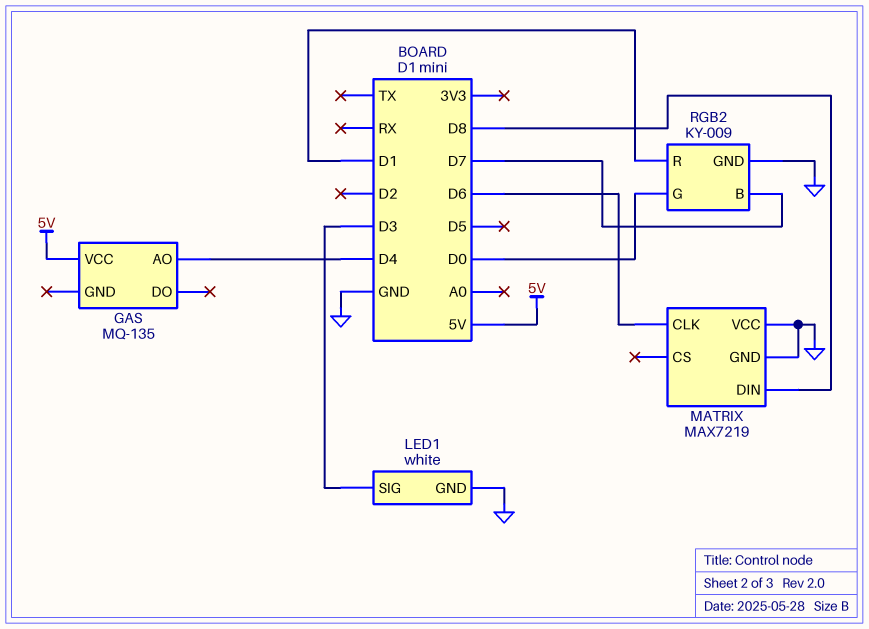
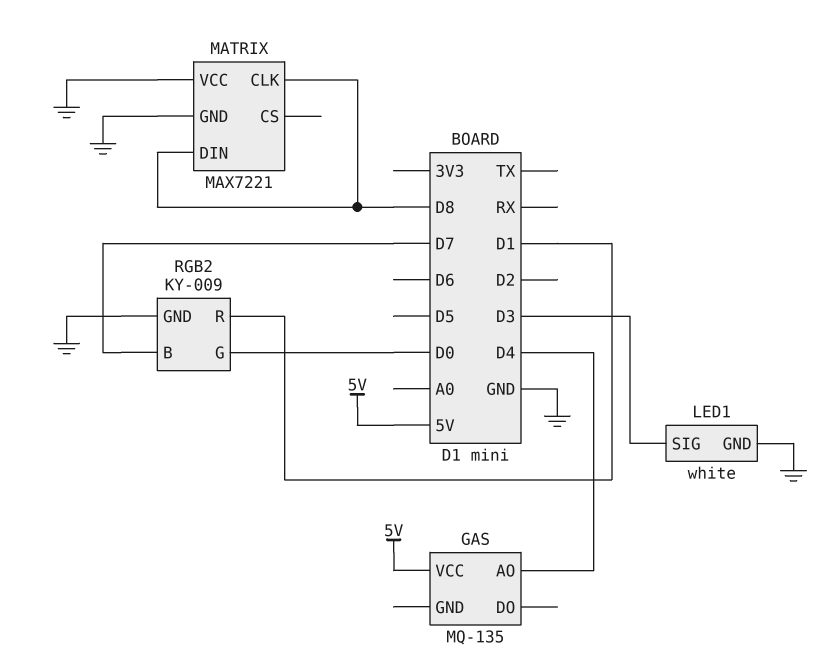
MATRIX: MAX7219 -> MAX7221
MATRIX pin CLK: D6 -> D8

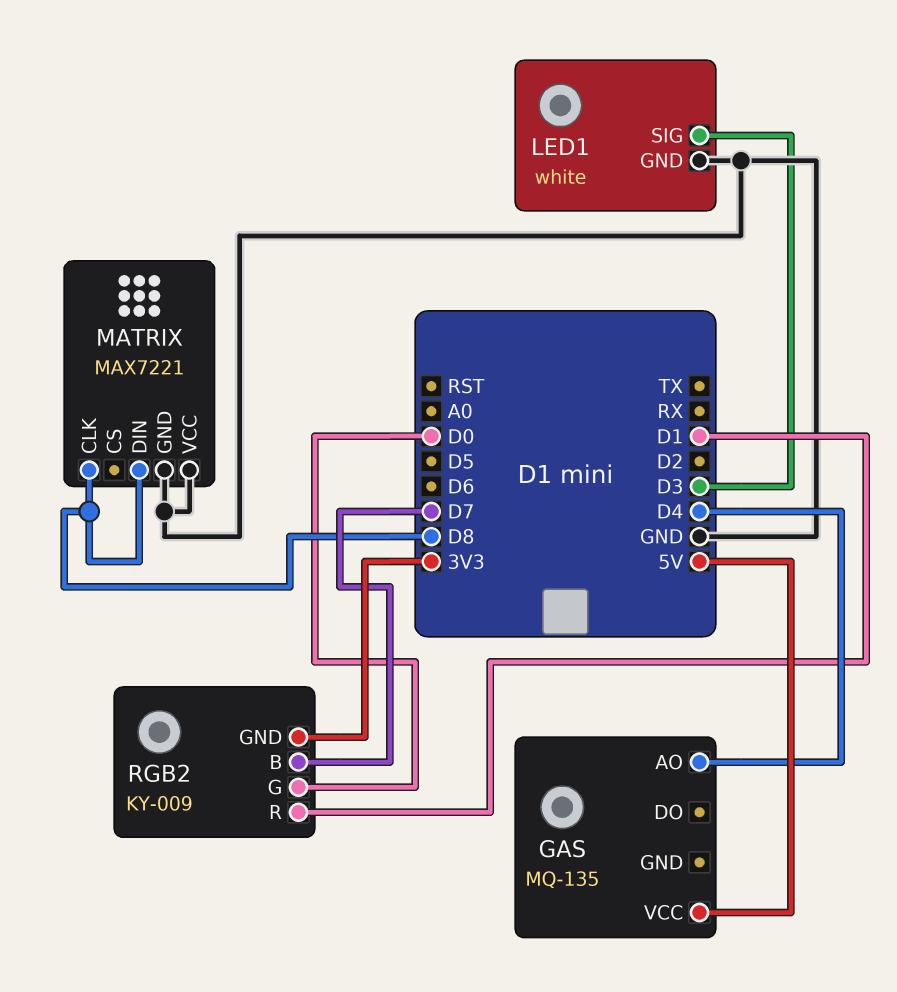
RGB2 pin GND: GND -> 3V3

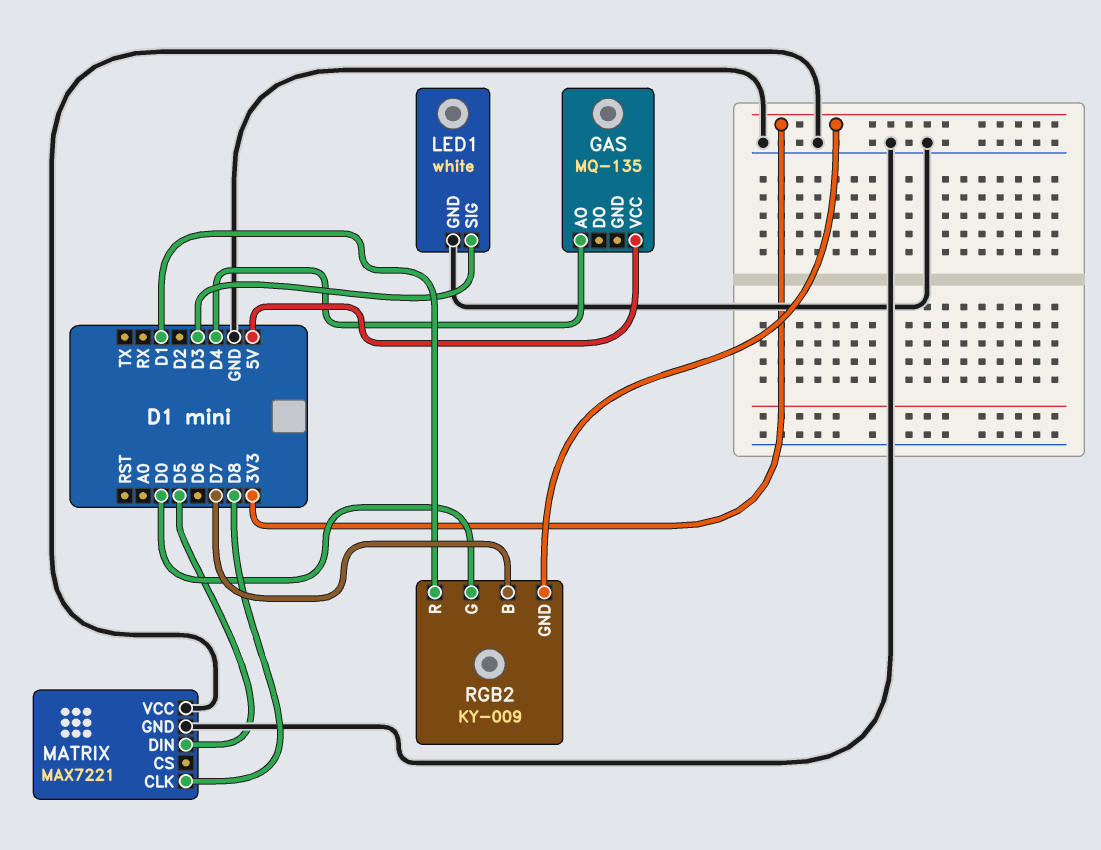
MATRIX pin DIN: D8 -> D5

